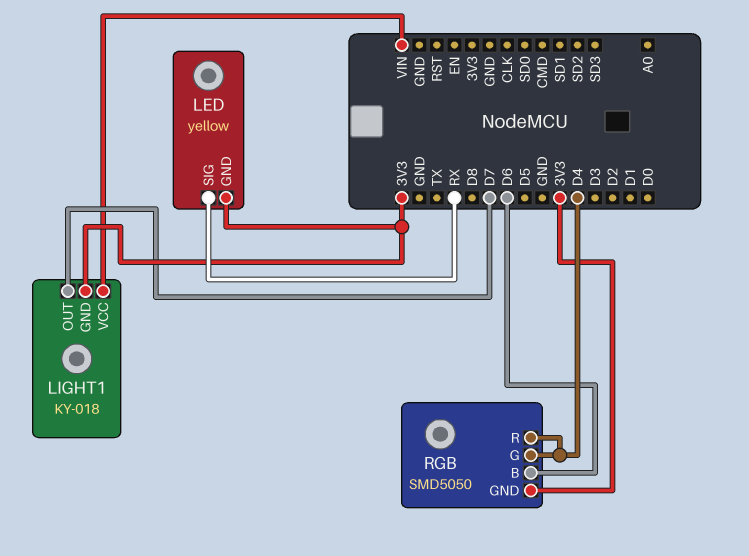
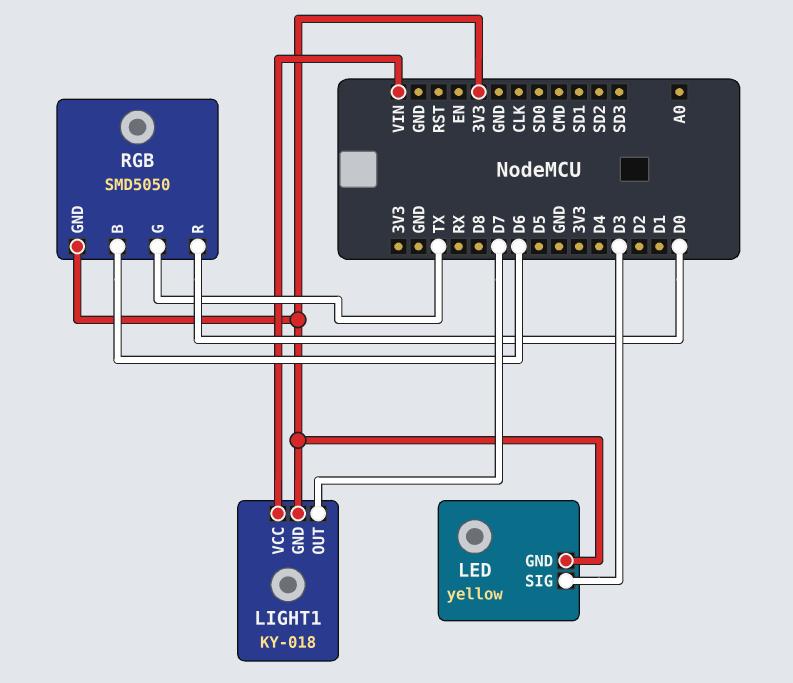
LED pin SIG: RX -> D3
RGB pin G: D4 -> TX
RGB pin R: D4 -> D0

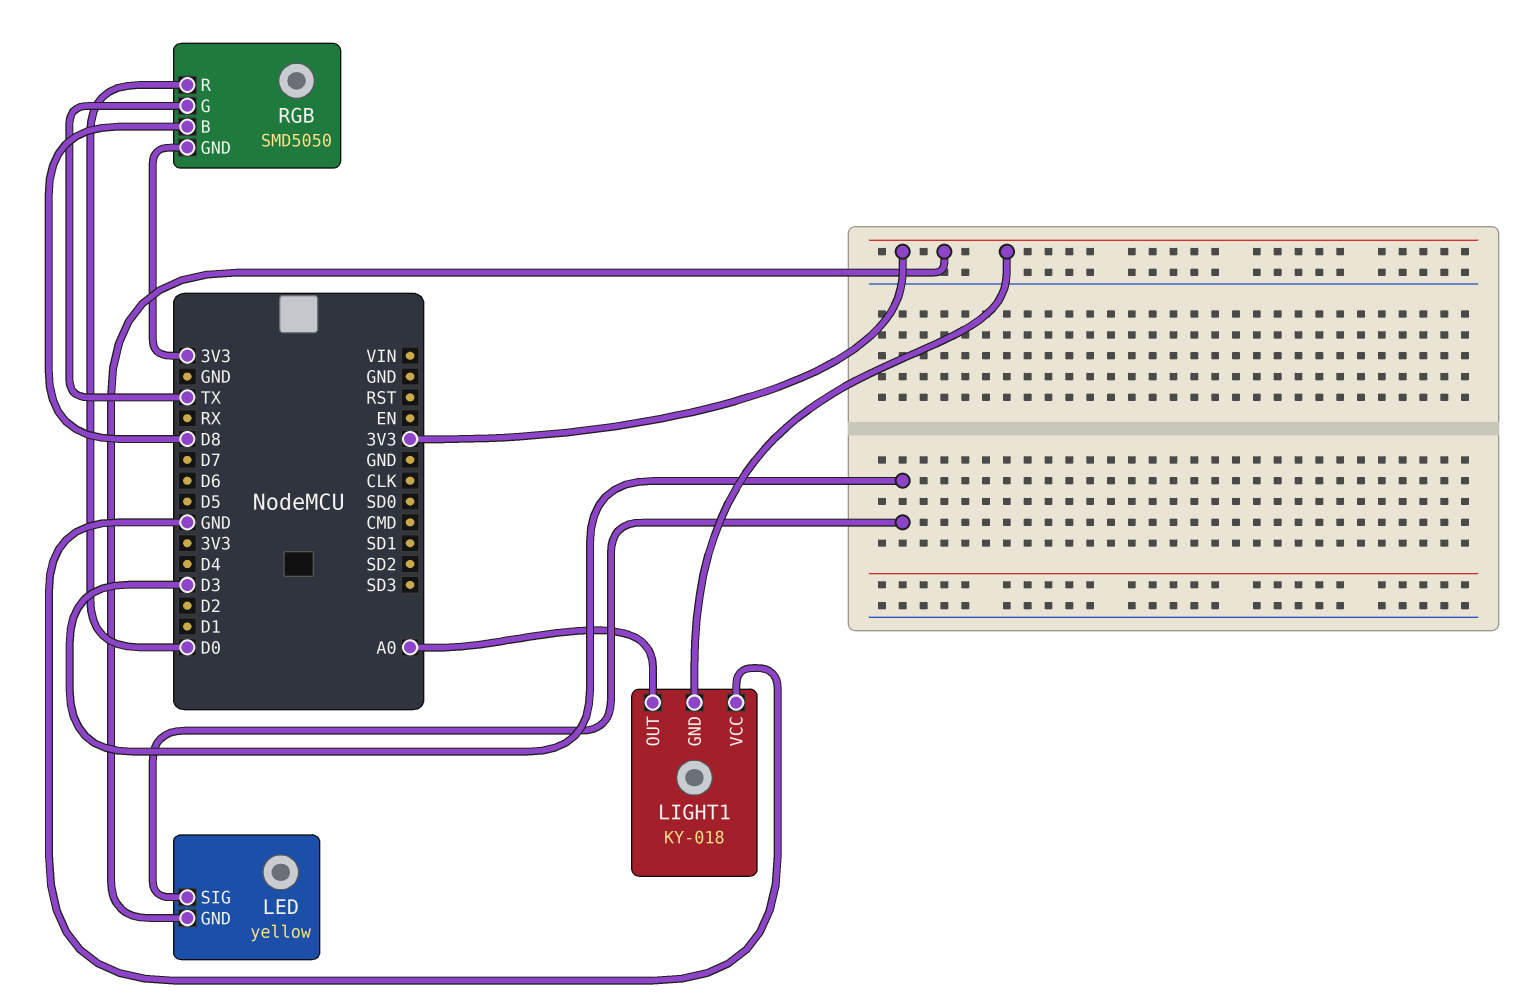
LIGHT1 pin OUT: D7 -> A0
LIGHT1 pin VCC: VIN -> GND
RGB pin B: D6 -> D8

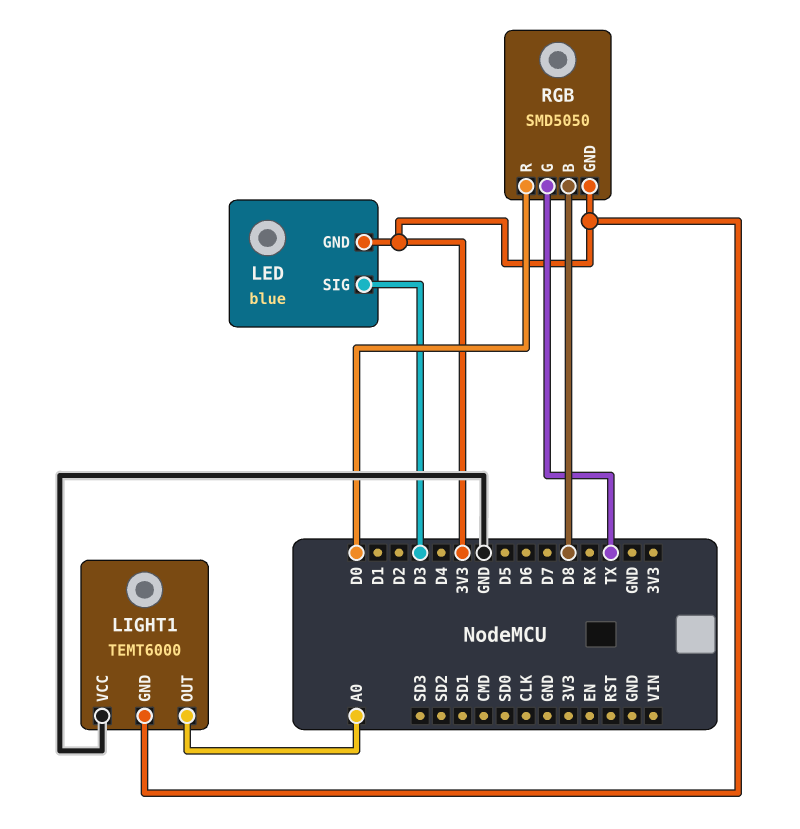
LED: yellow -> blue
LIGHT1: KY-018 -> TEMT6000

